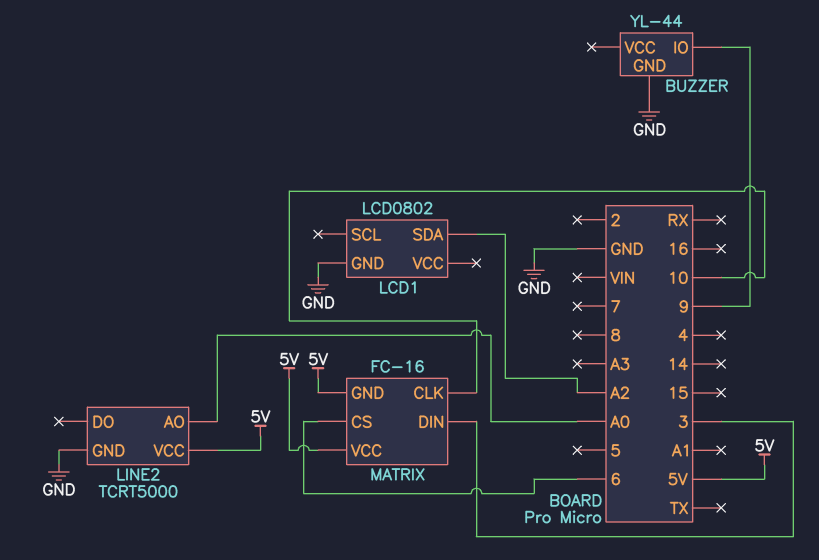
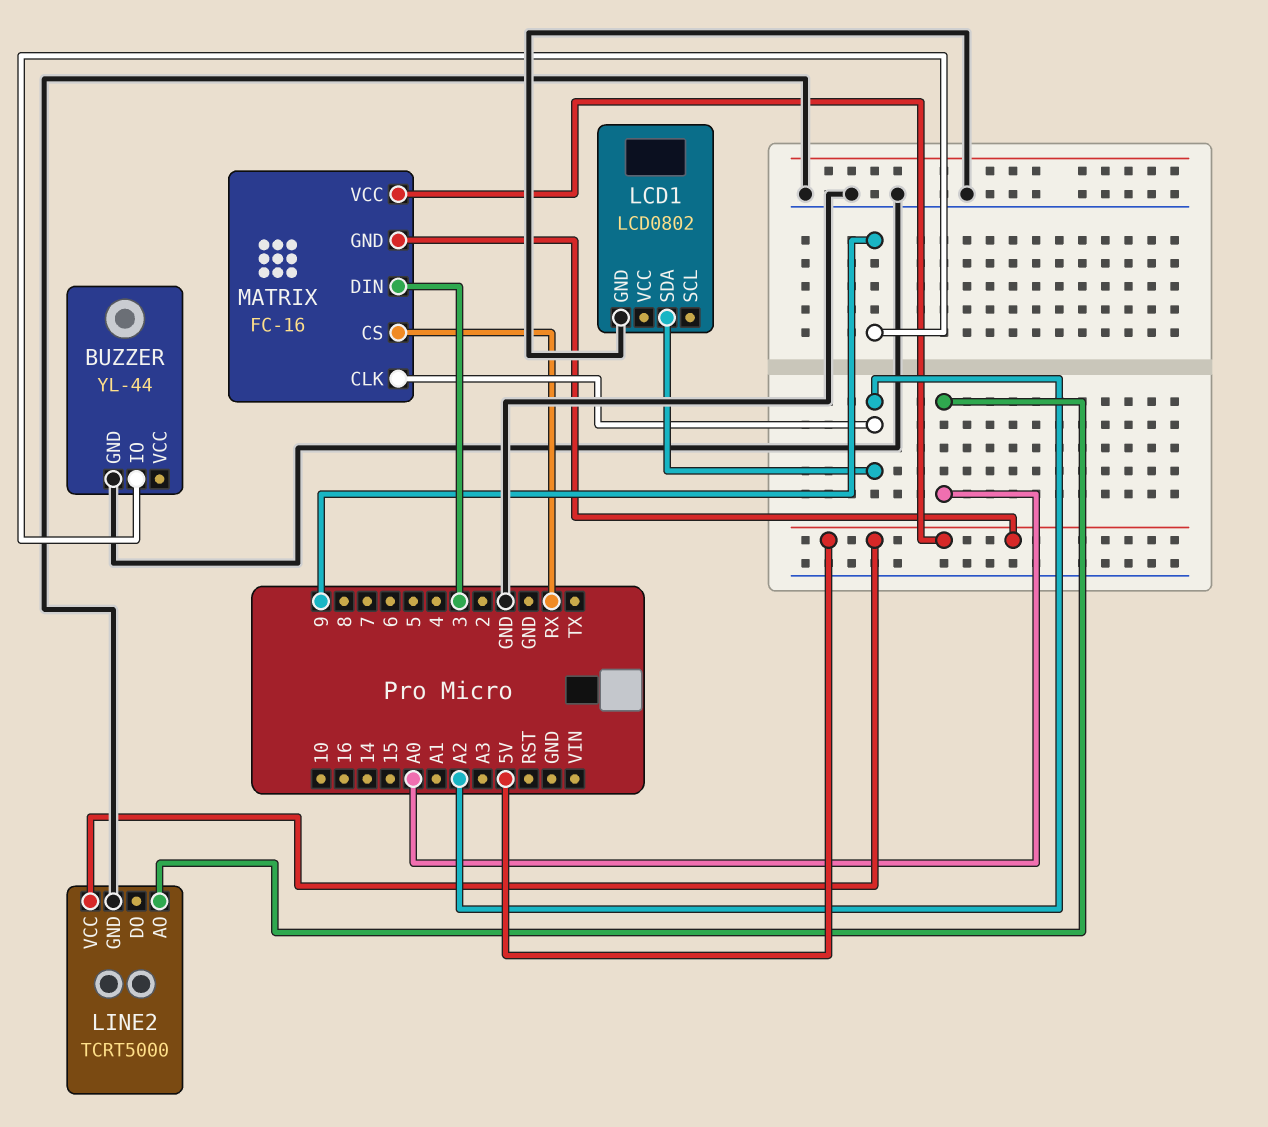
MATRIX pin CLK: 10 -> A2
MATRIX pin CS: 6 -> RX

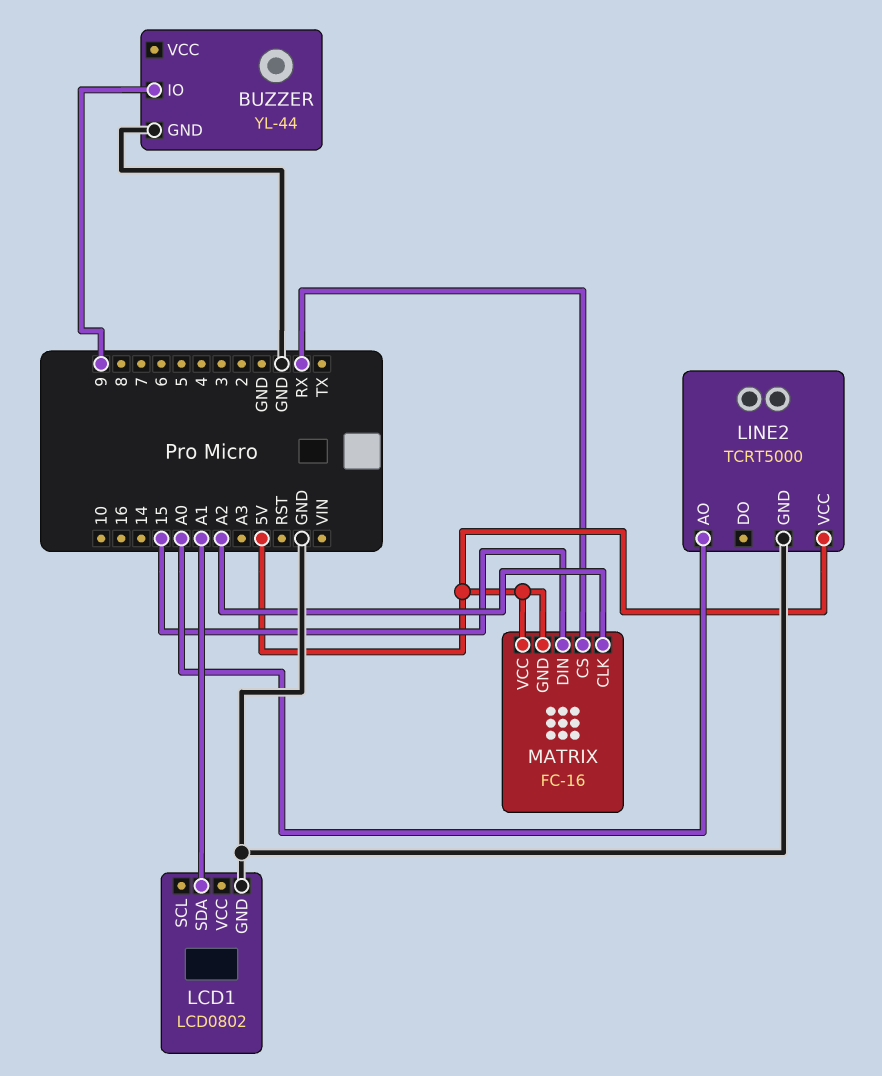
LCD1 pin SDA: A2 -> A1
MATRIX pin DIN: 3 -> 15

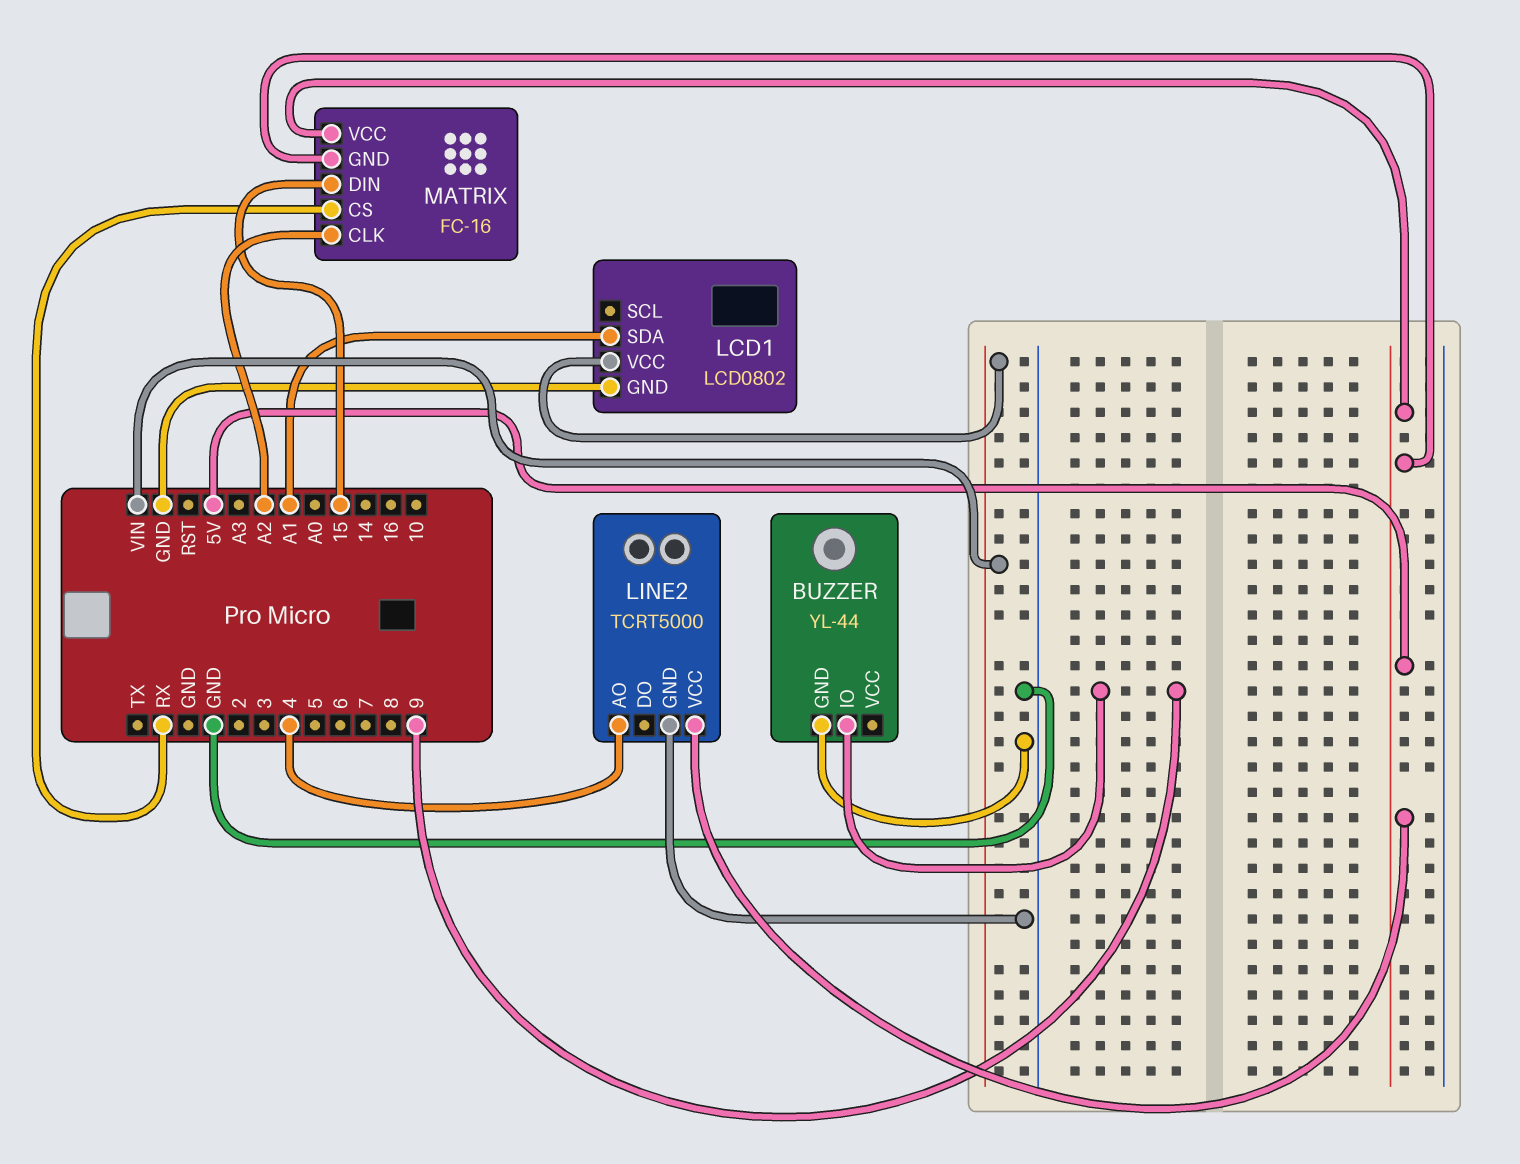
LCD1 pin VCC: none -> VIN
LINE2 pin AO: A0 -> 4

